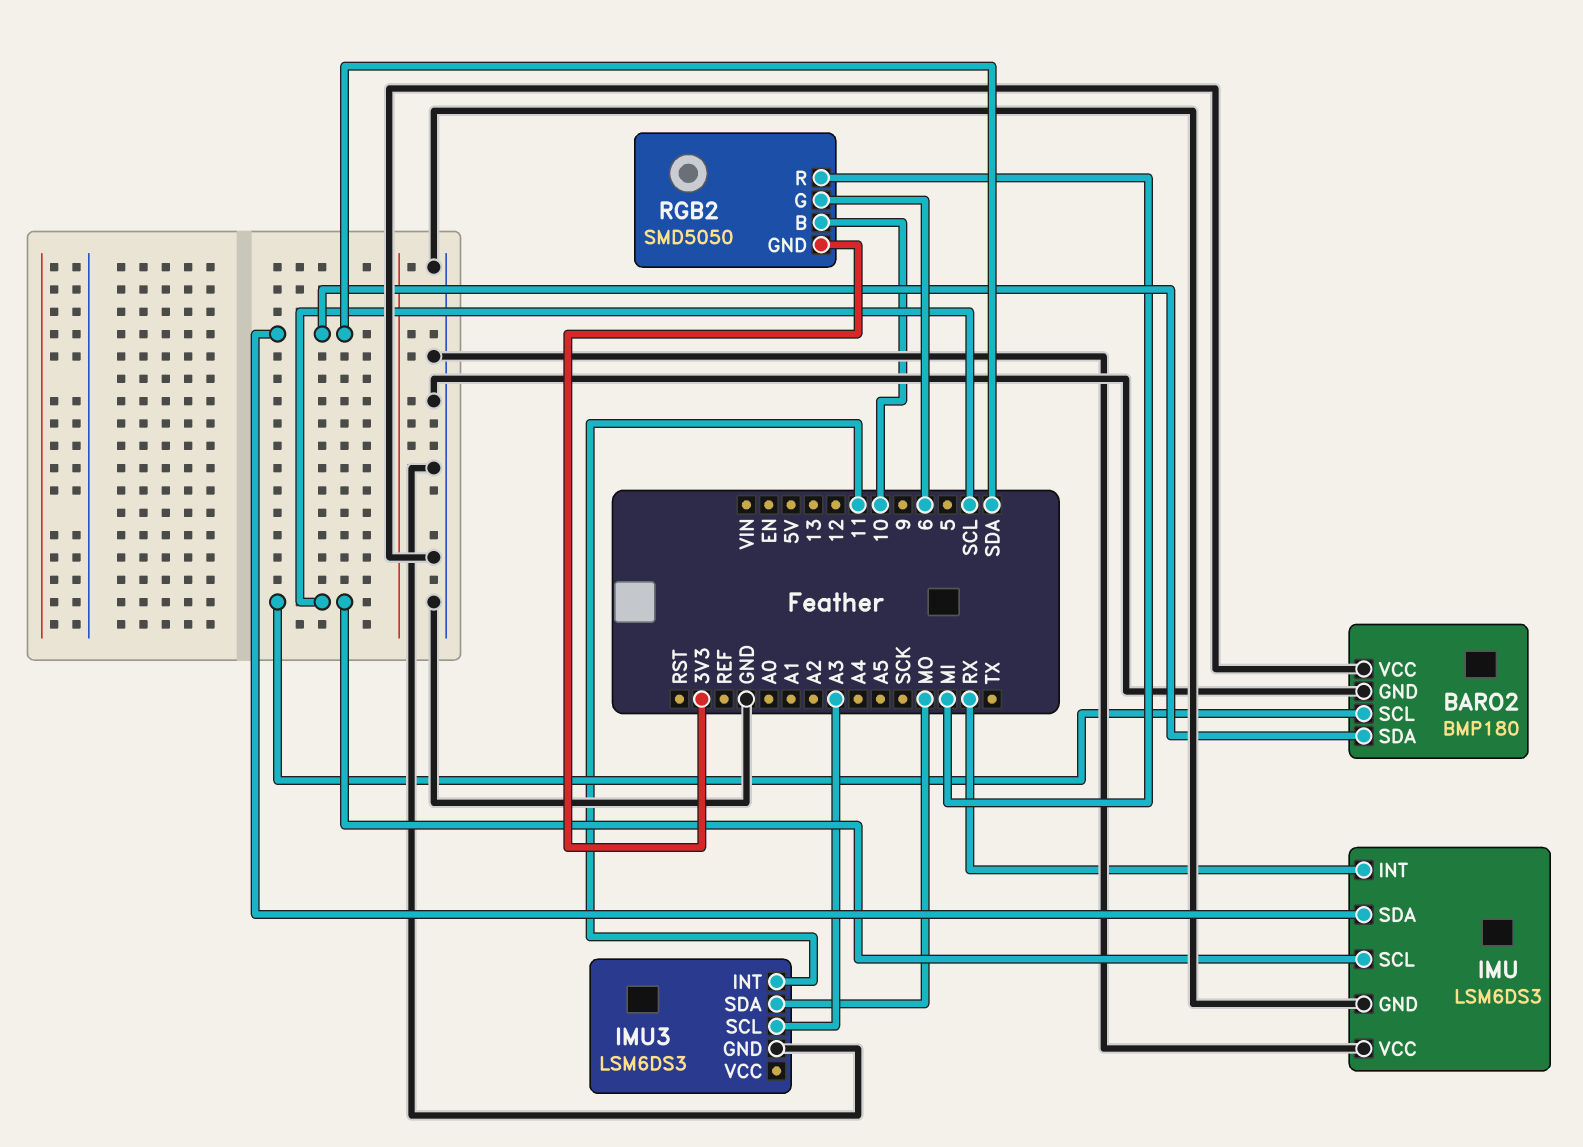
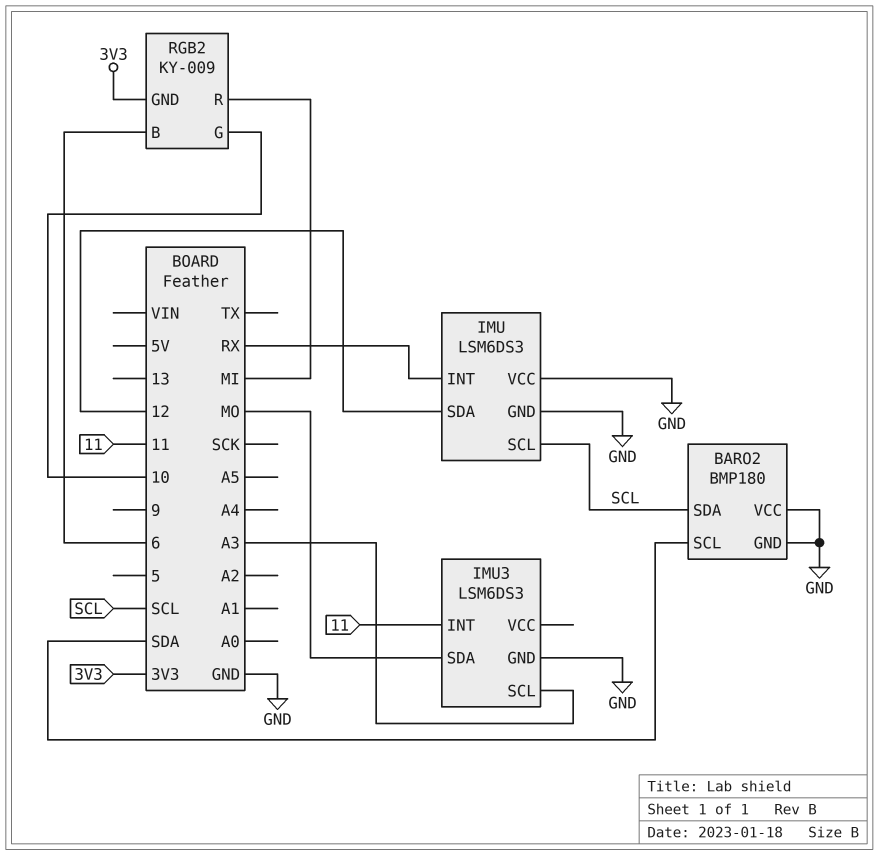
BARO2 pin SCL: SCL -> SDA
BARO2 pin SDA: SDA -> SCL
IMU pin SDA: SDA -> 12
RGB2: SMD5050 -> KY-009
RGB2 pin B: 10 -> 6
RGB2 pin G: 6 -> 10

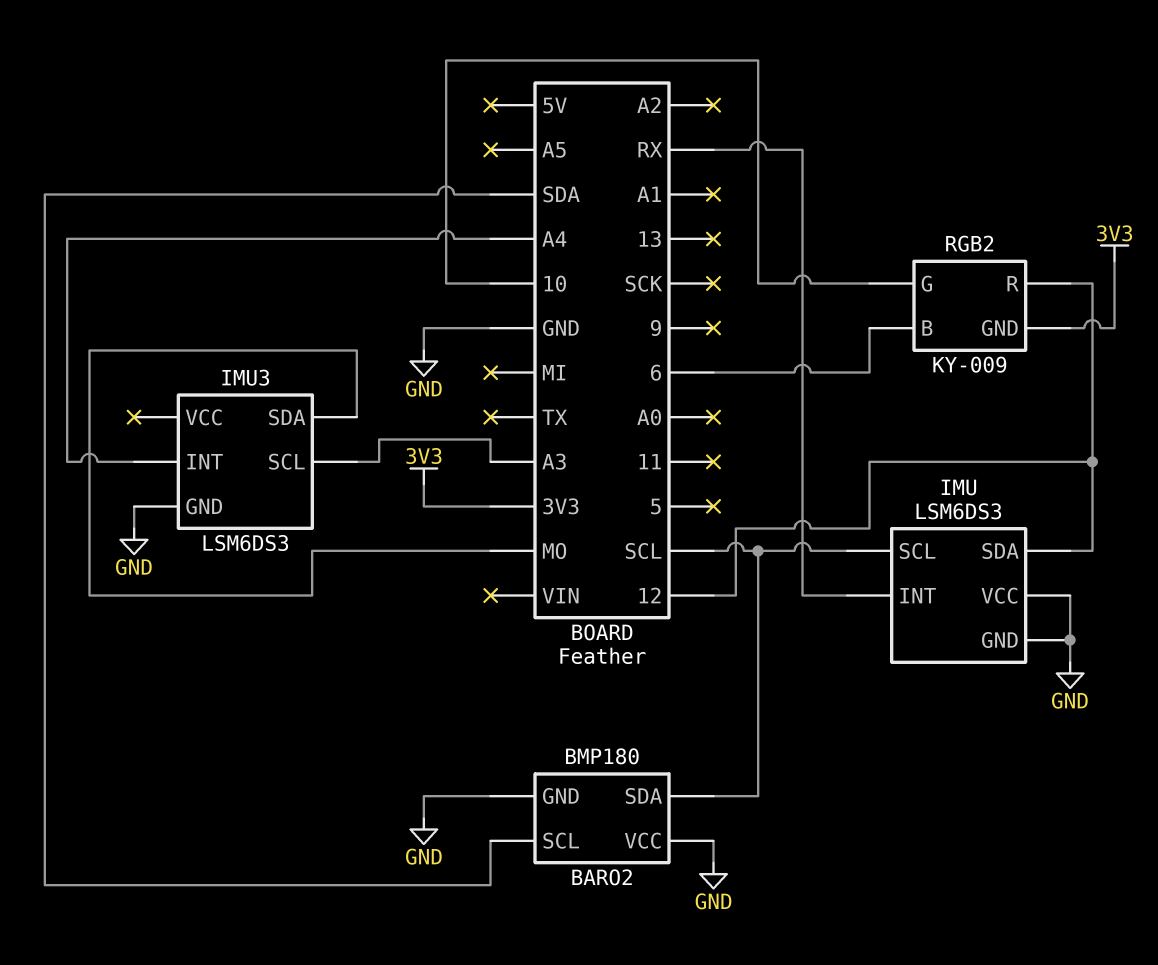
IMU3 pin INT: 11 -> A4
RGB2 pin R: MI -> 12

